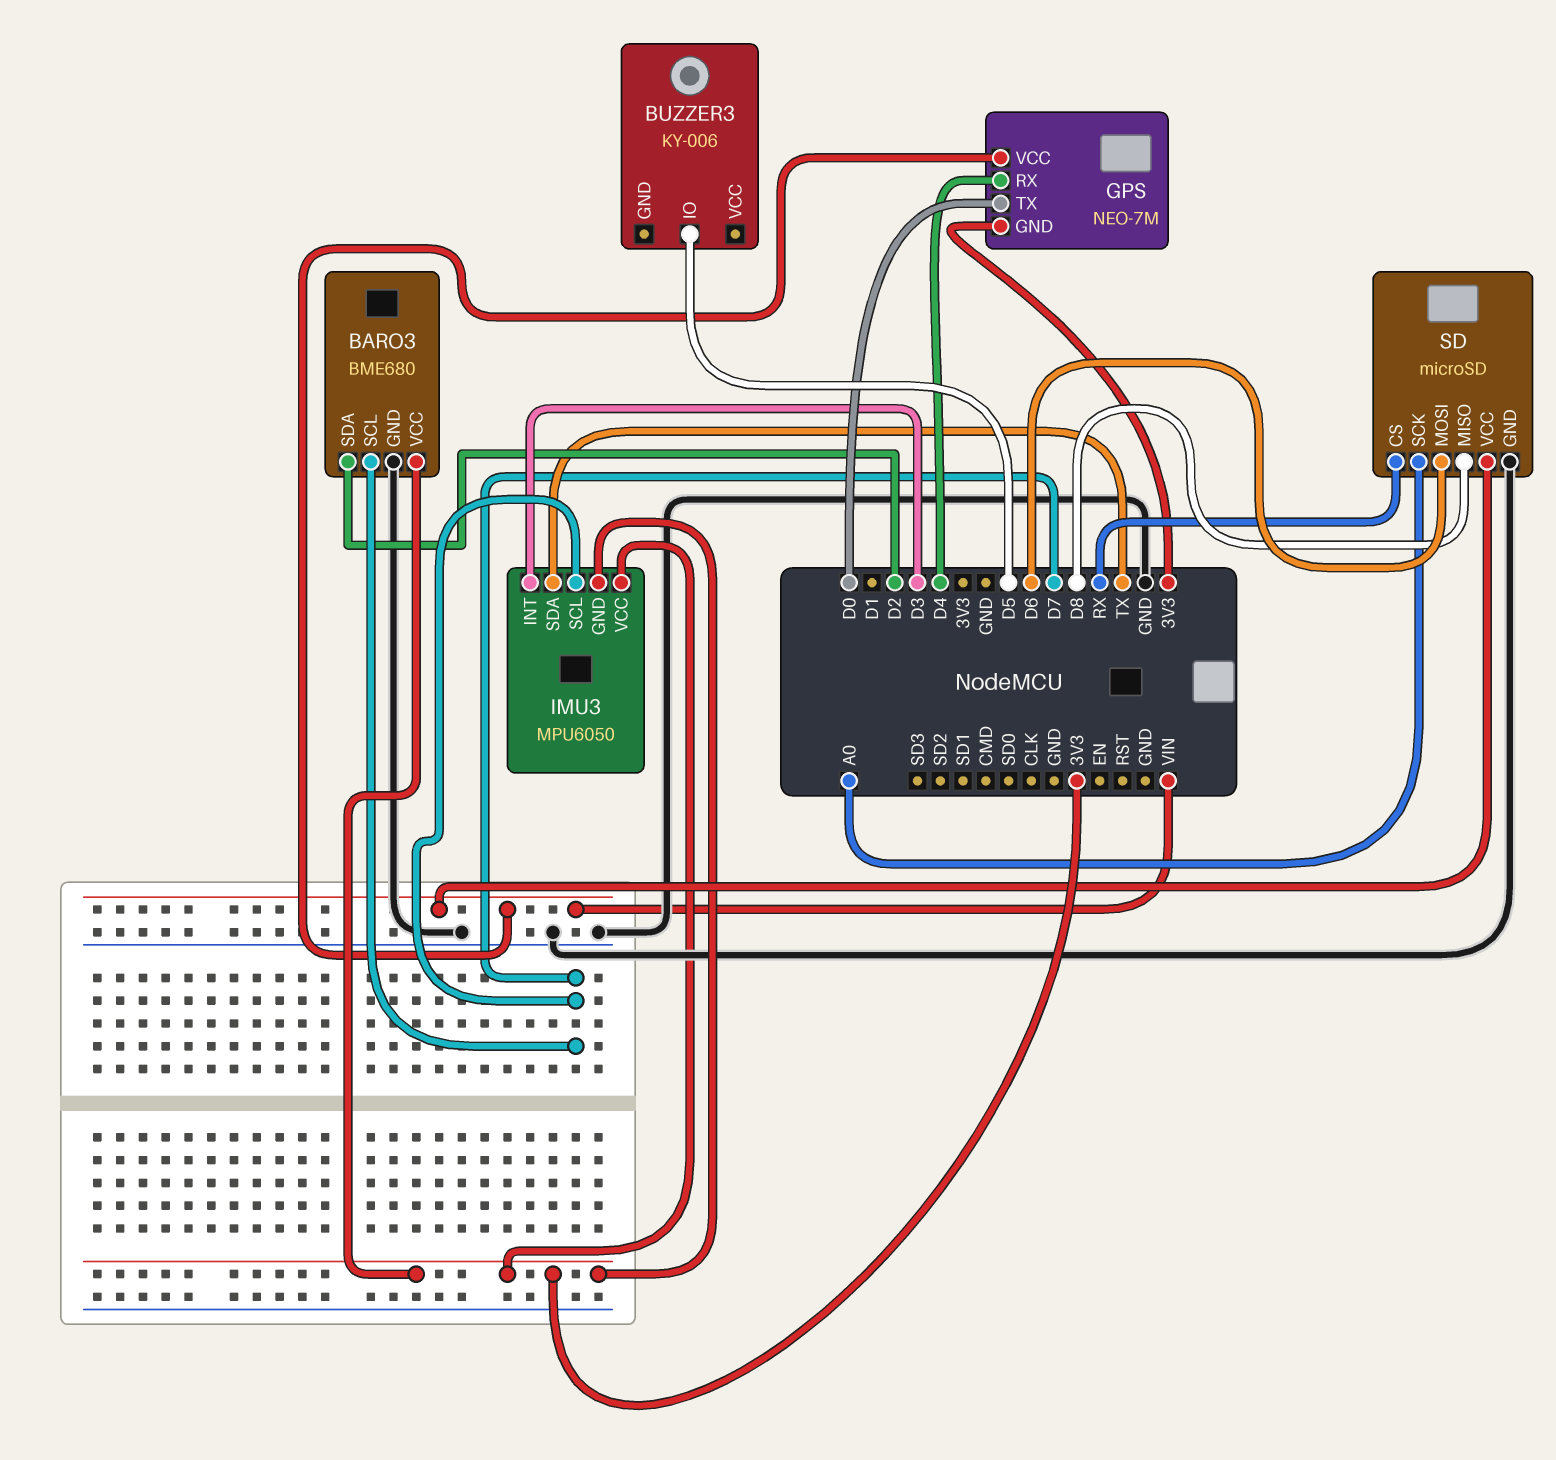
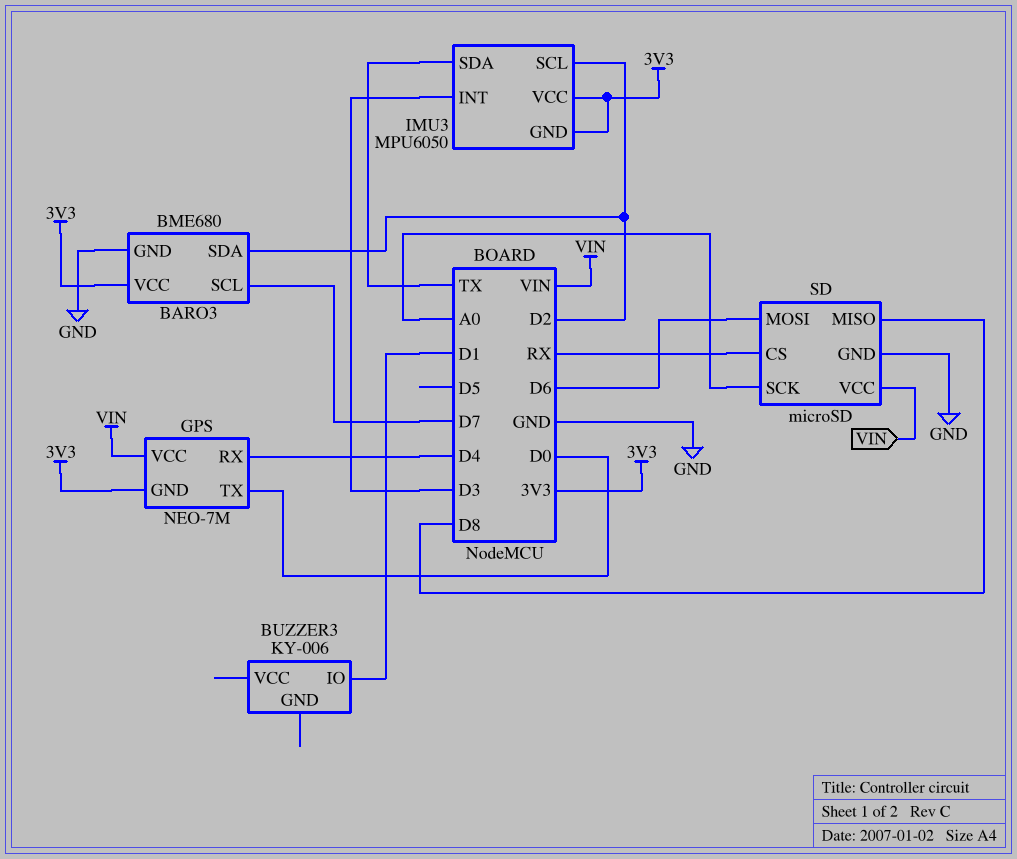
BUZZER3 pin IO: D5 -> D1
IMU3 pin SCL: D7 -> D2

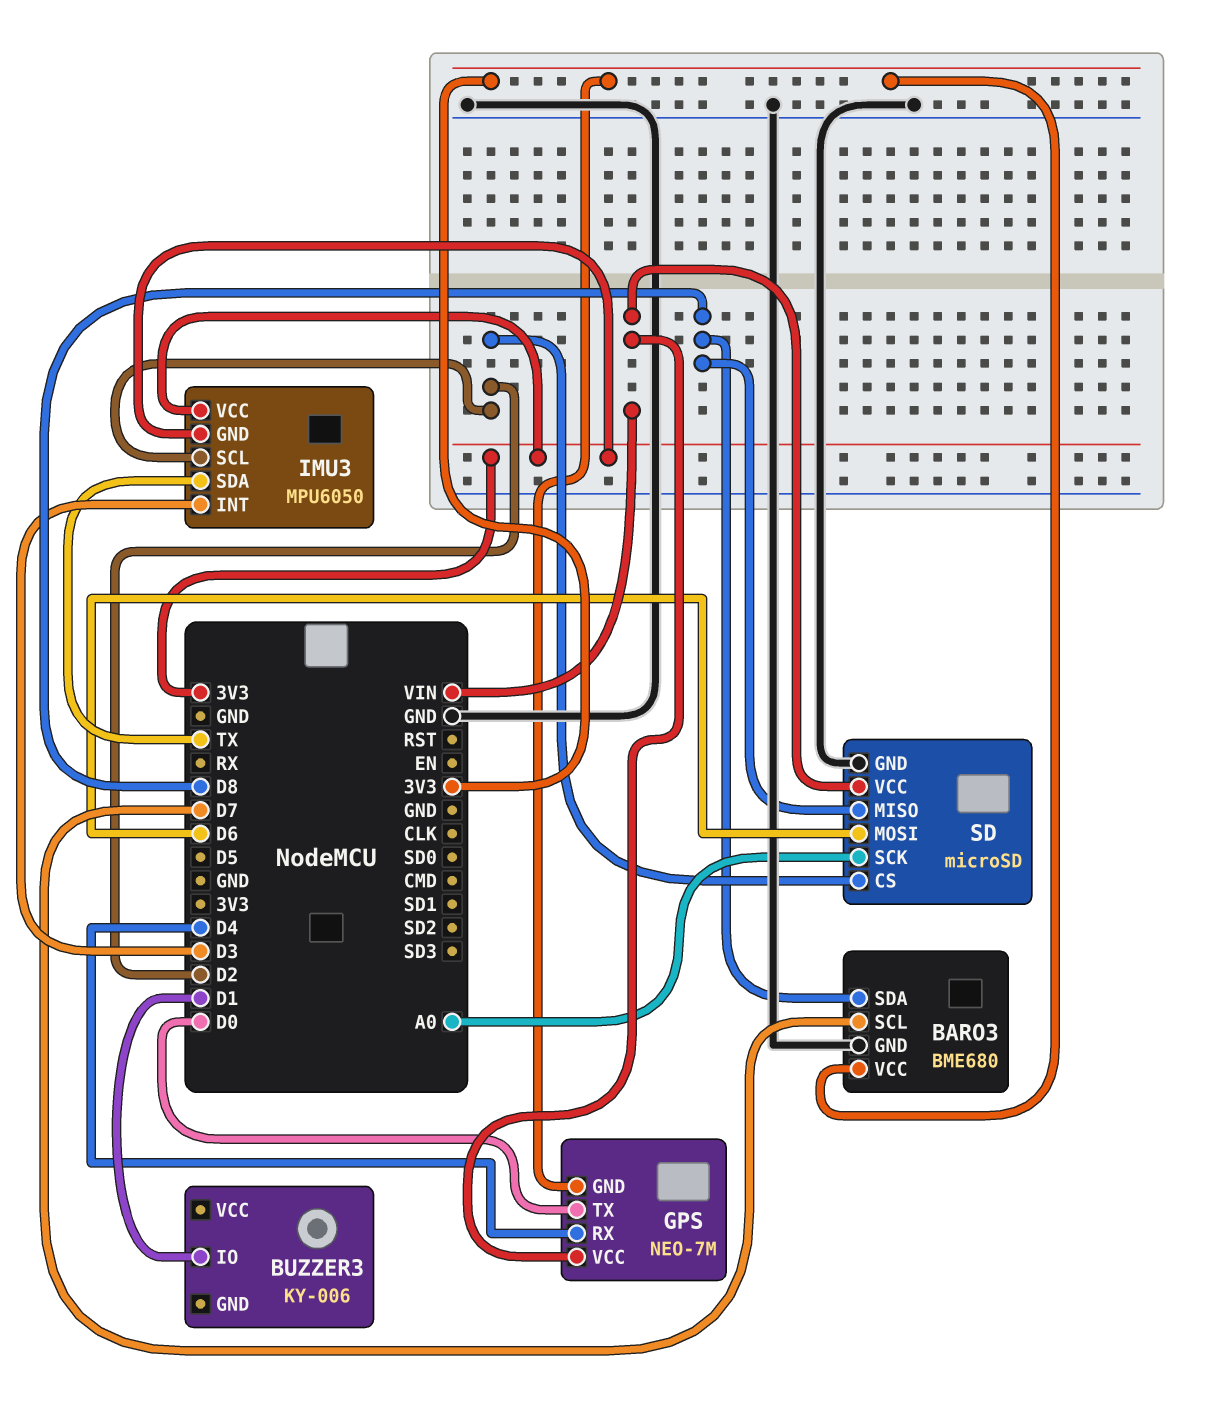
BARO3 pin SDA: D2 -> D8
SD pin CS: RX -> D2

